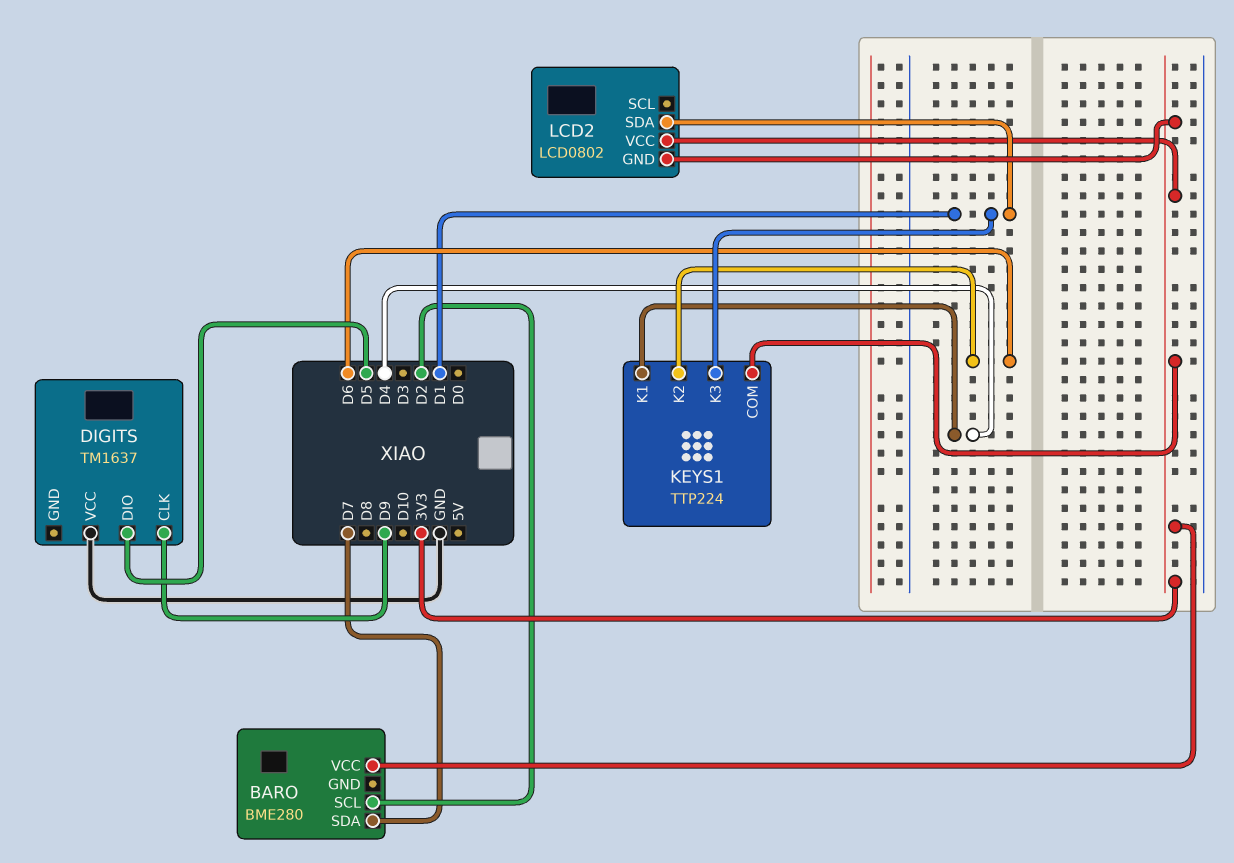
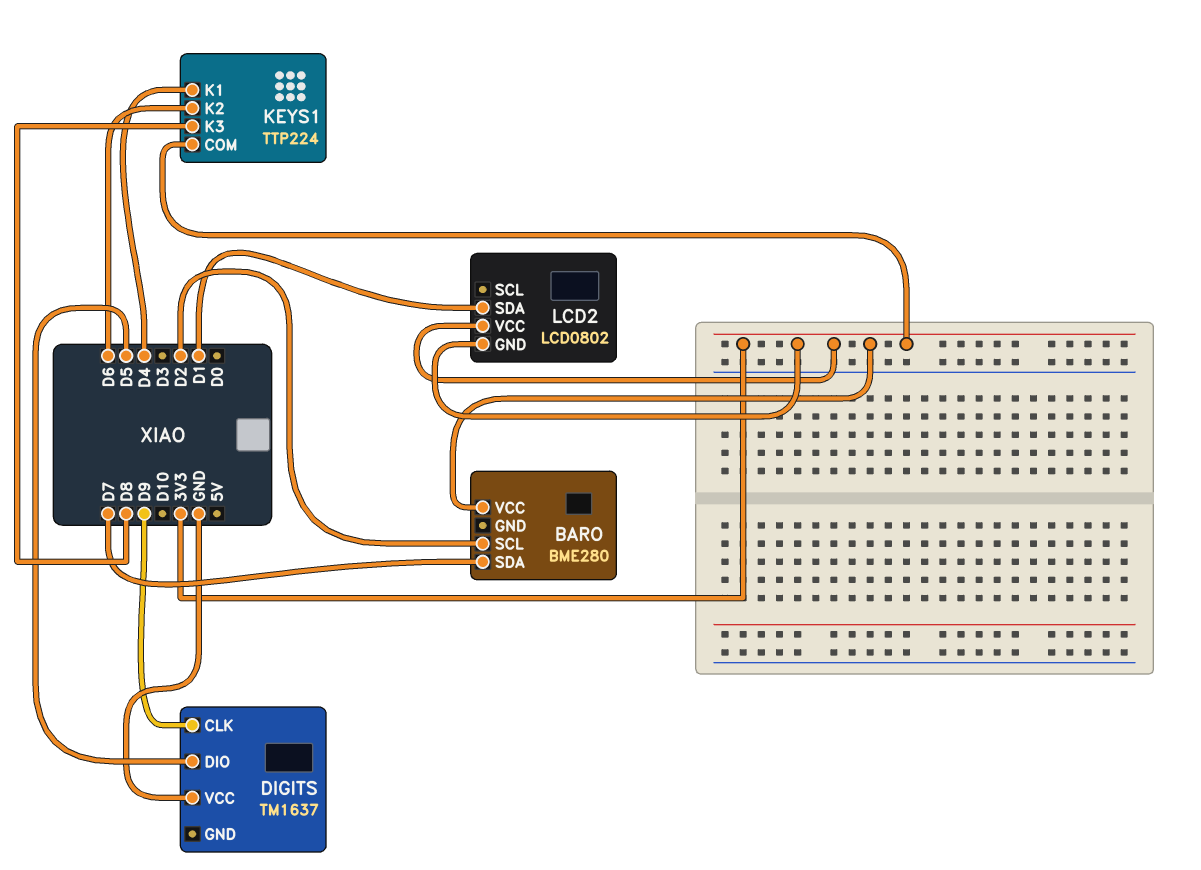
KEYS1 pin K3: D1 -> D8

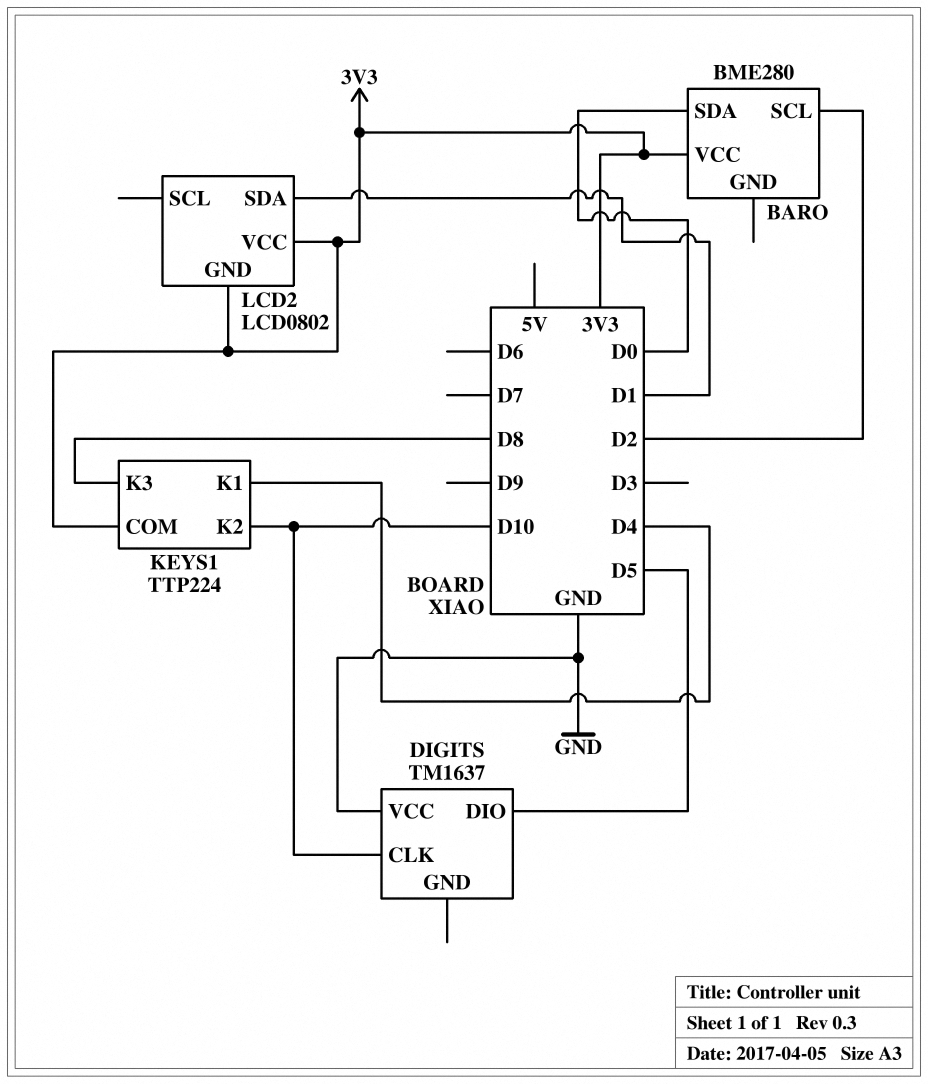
BARO pin SDA: D7 -> D0
DIGITS pin CLK: D9 -> D10
KEYS1 pin K2: D6 -> D10

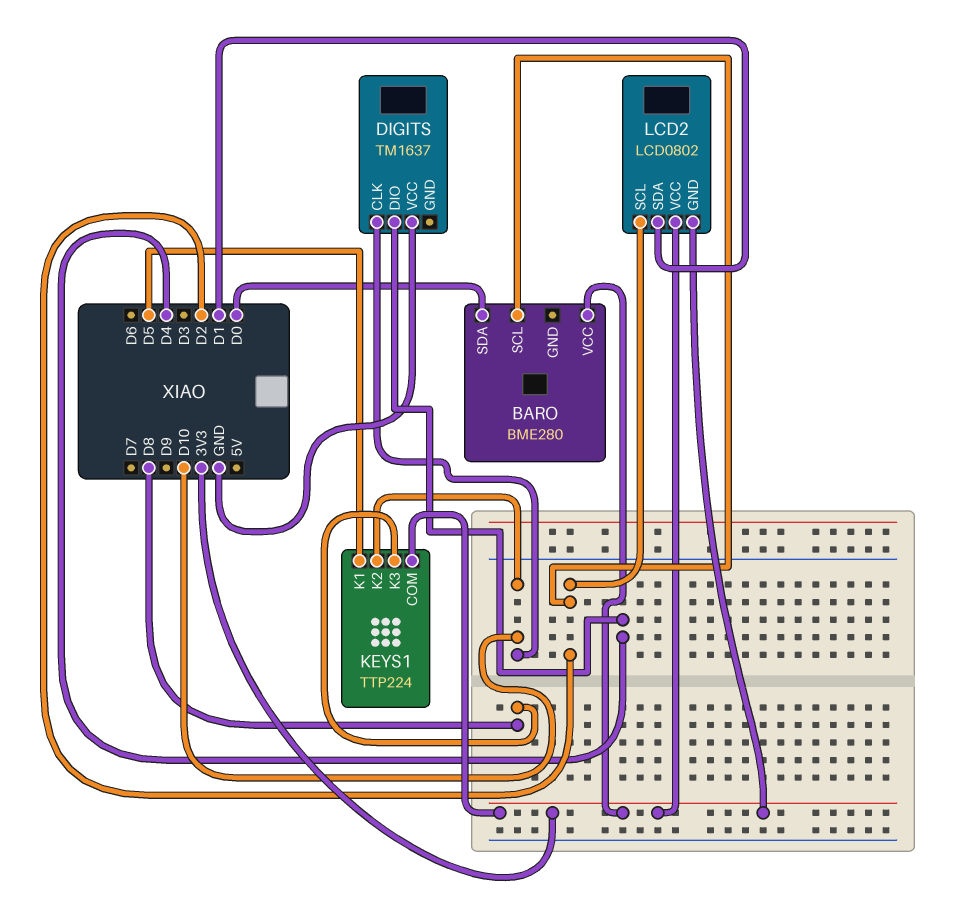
DIGITS pin DIO: D5 -> D4
KEYS1 pin K1: D4 -> D5
LCD2 pin SCL: none -> D2

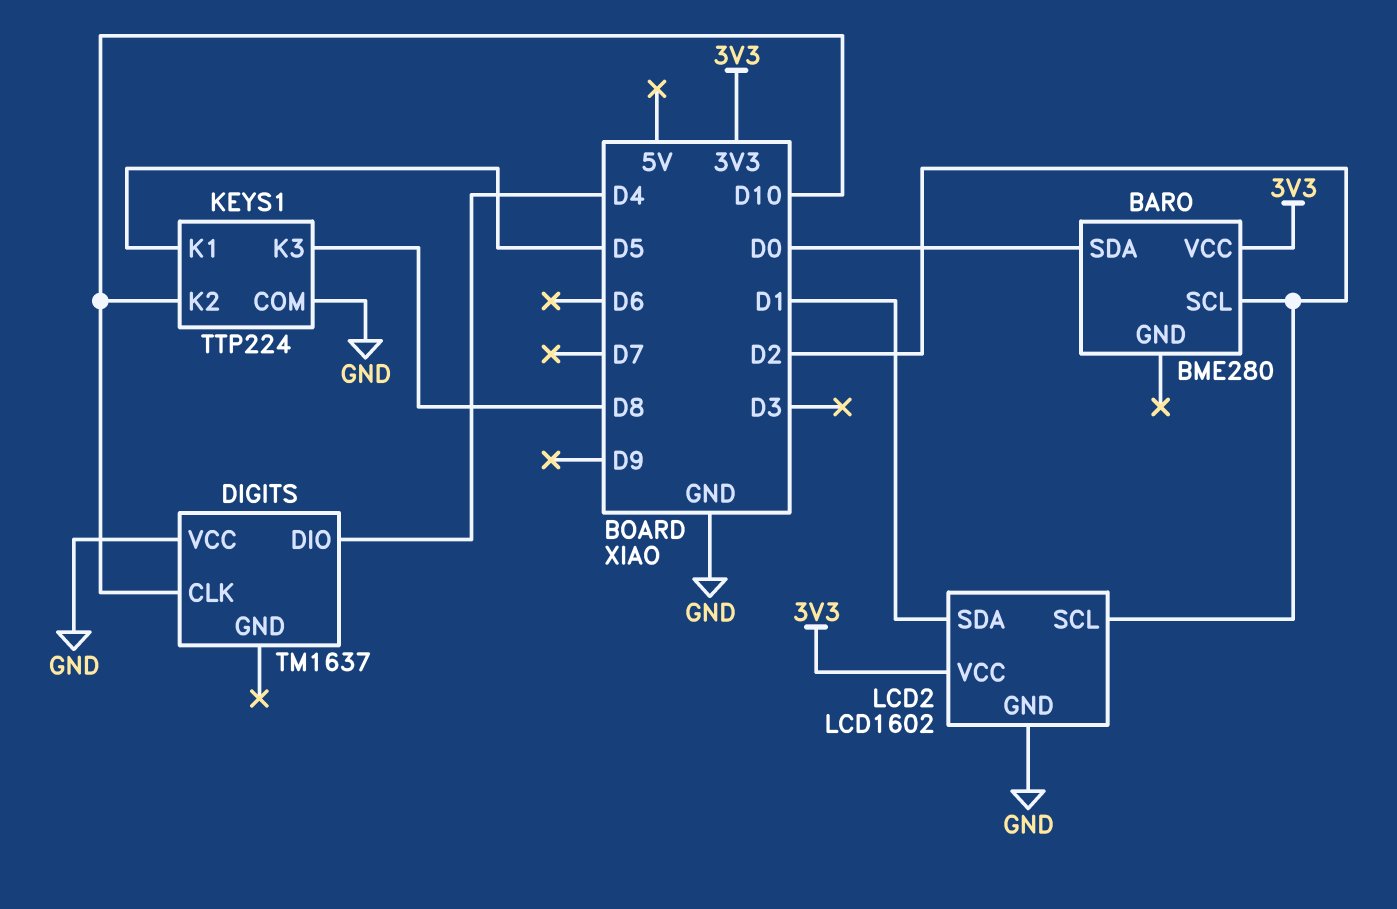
KEYS1 pin COM: 3V3 -> GND
LCD2: LCD0802 -> LCD1602
LCD2 pin GND: 3V3 -> GND

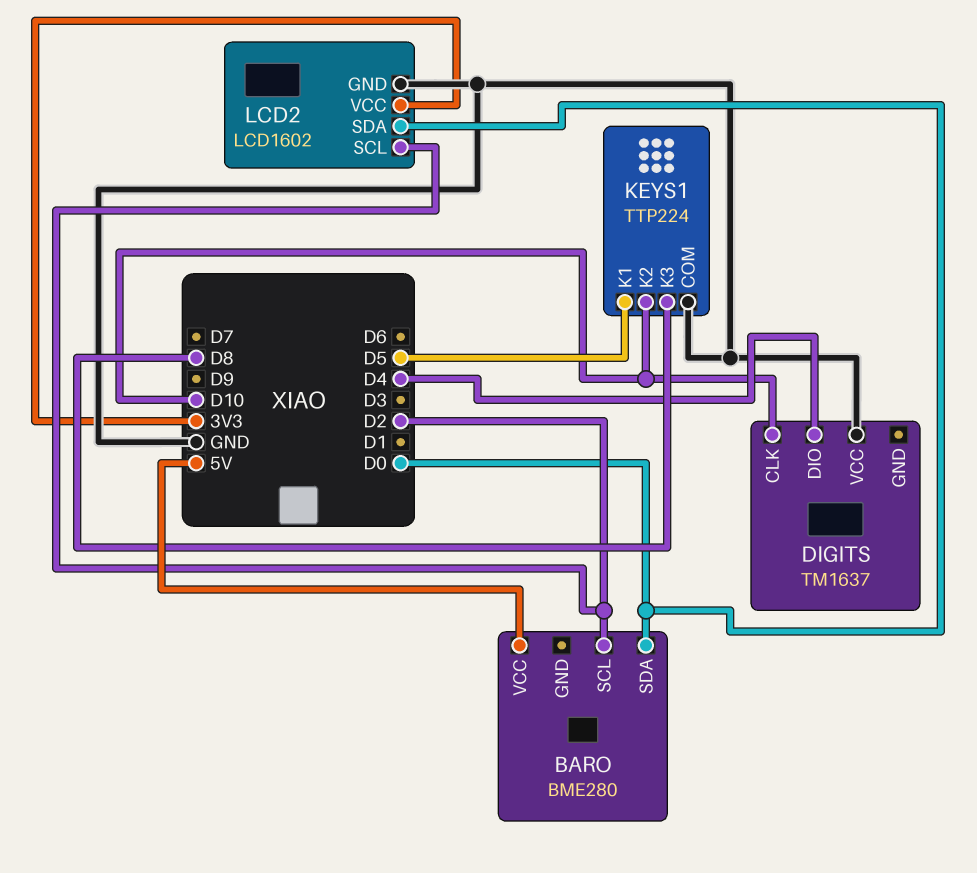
BARO pin VCC: 3V3 -> 5V
LCD2 pin SDA: D1 -> D0

